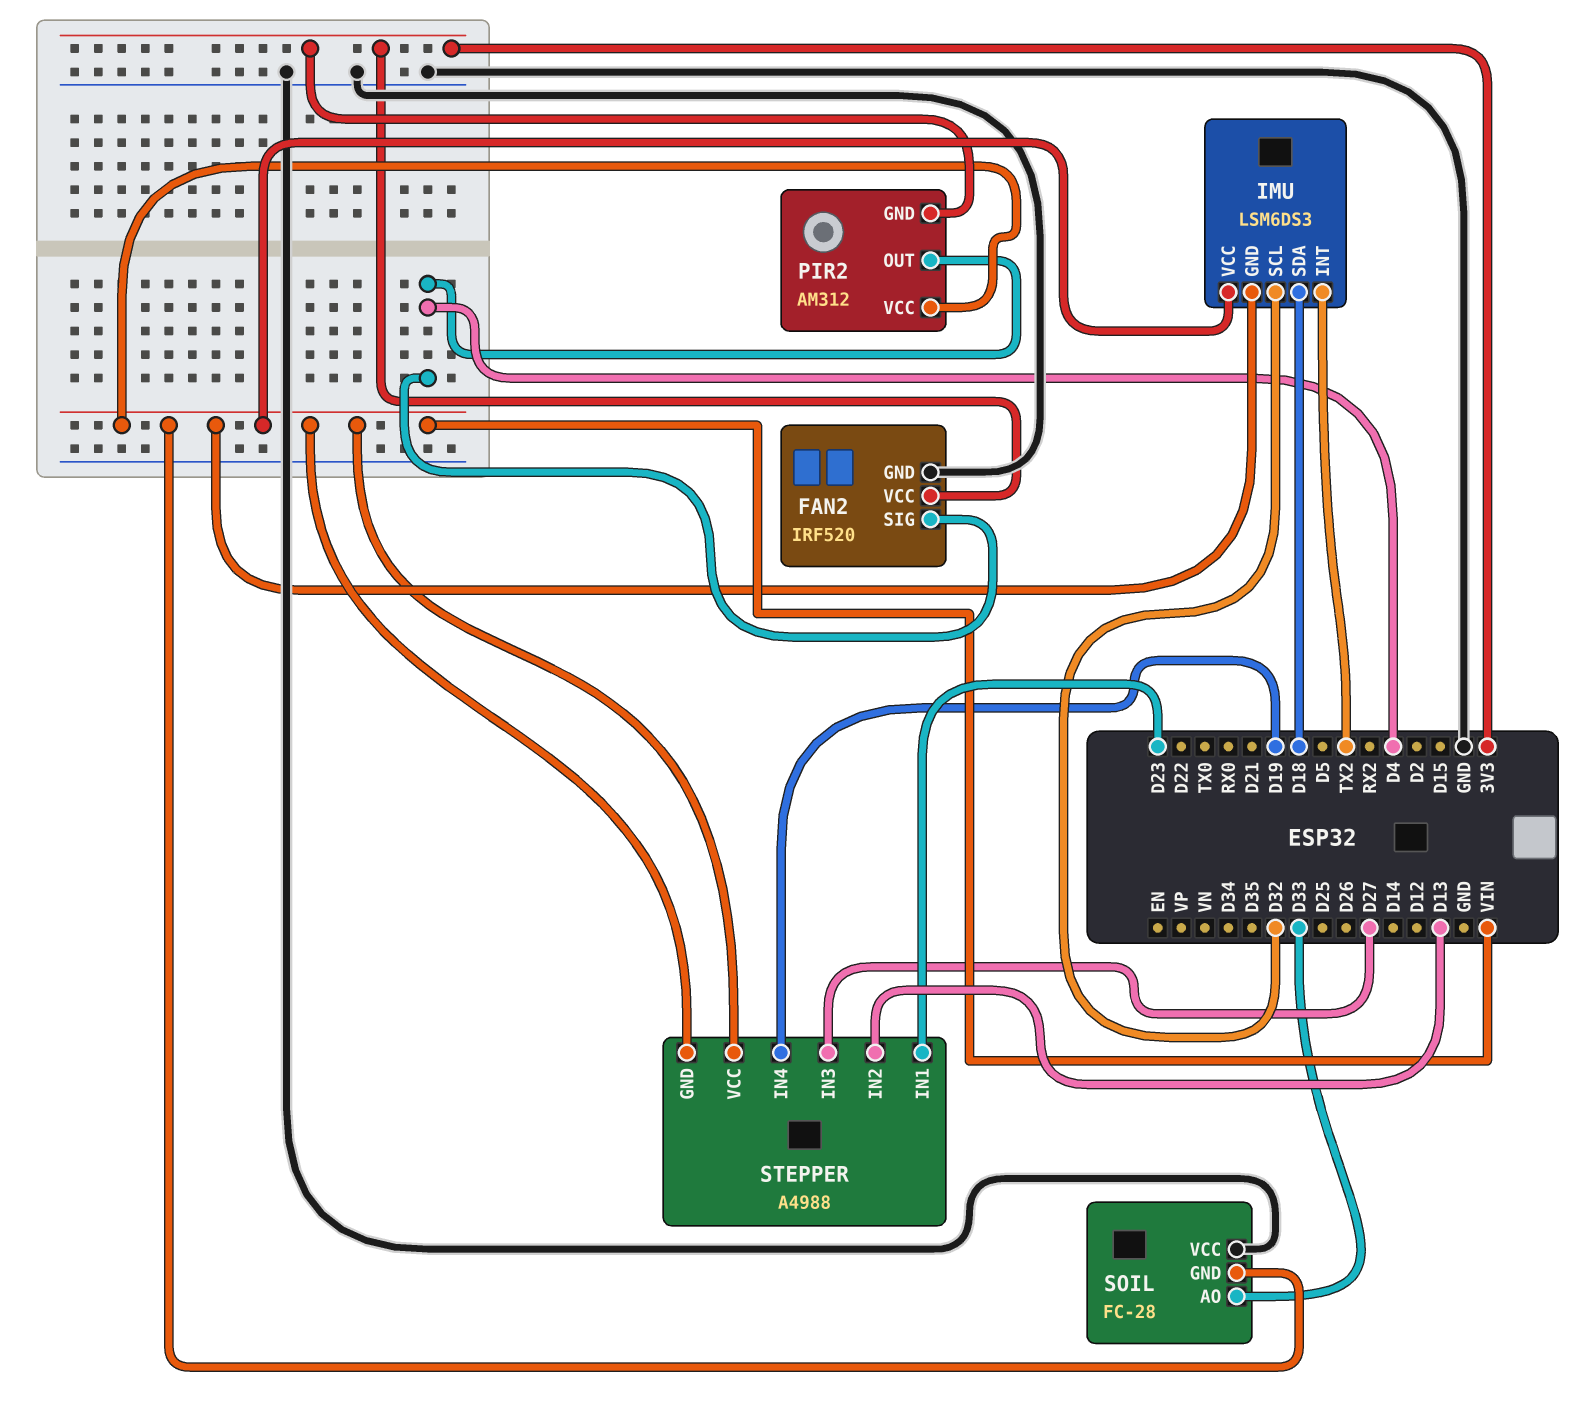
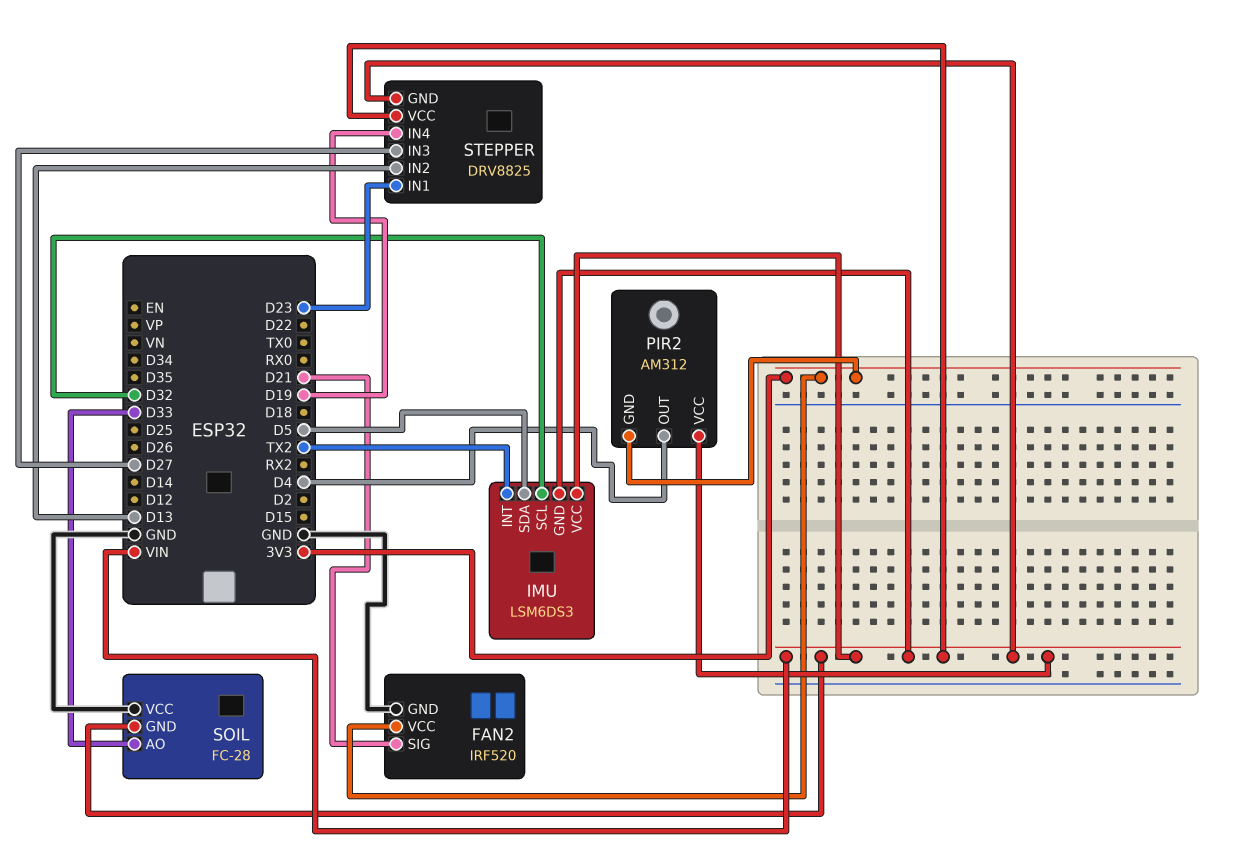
FAN2 pin SIG: D4 -> D21
IMU pin SDA: D18 -> D5
STEPPER: A4988 -> DRV8825

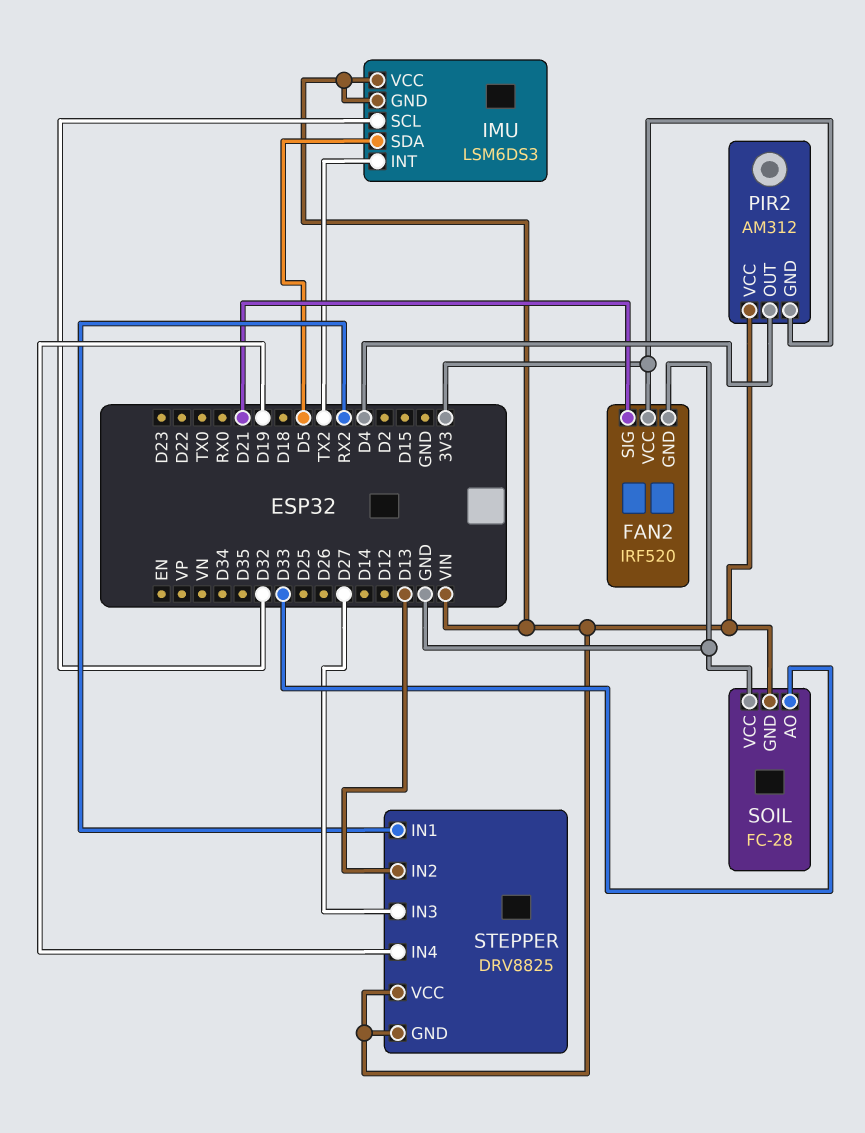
STEPPER pin IN1: D23 -> RX2

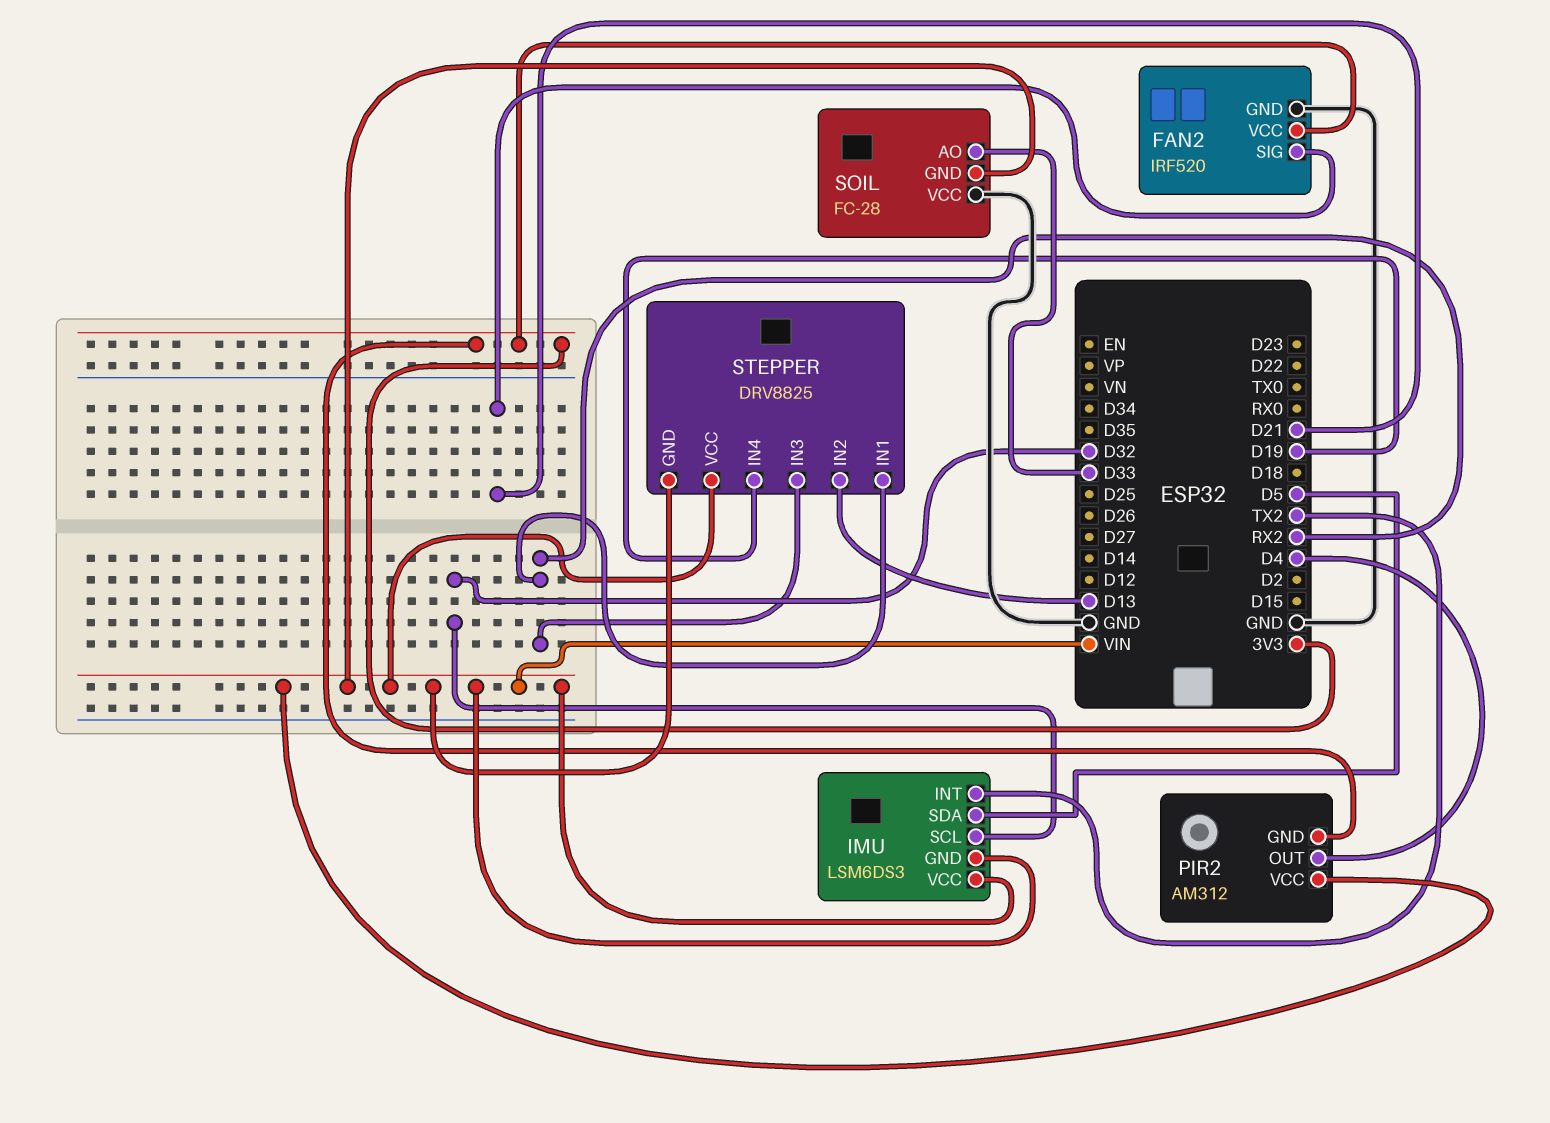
STEPPER pin IN3: D27 -> RX2

